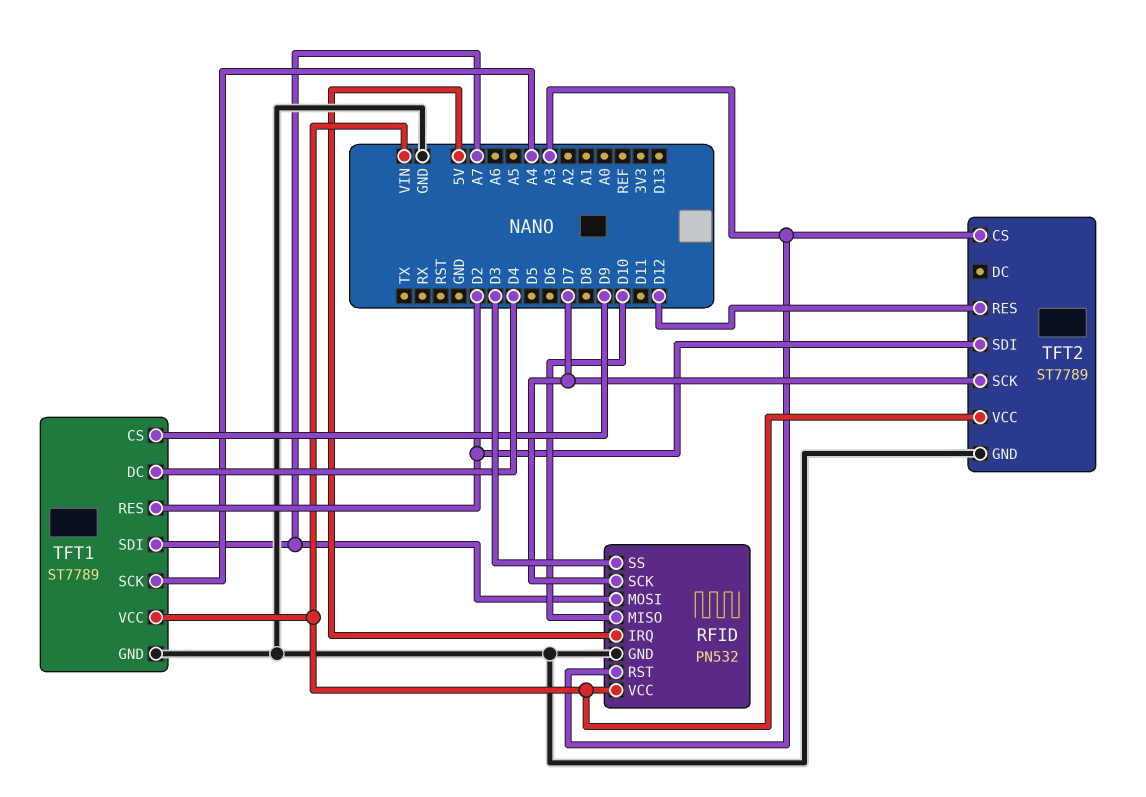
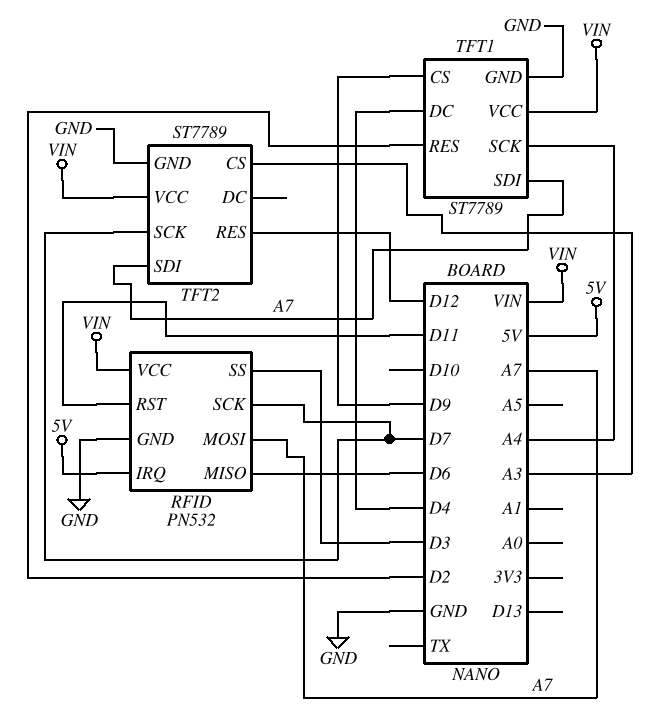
RFID pin MISO: D10 -> D6
RFID pin RST: A3 -> D11
TFT2 pin SDI: D2 -> A7

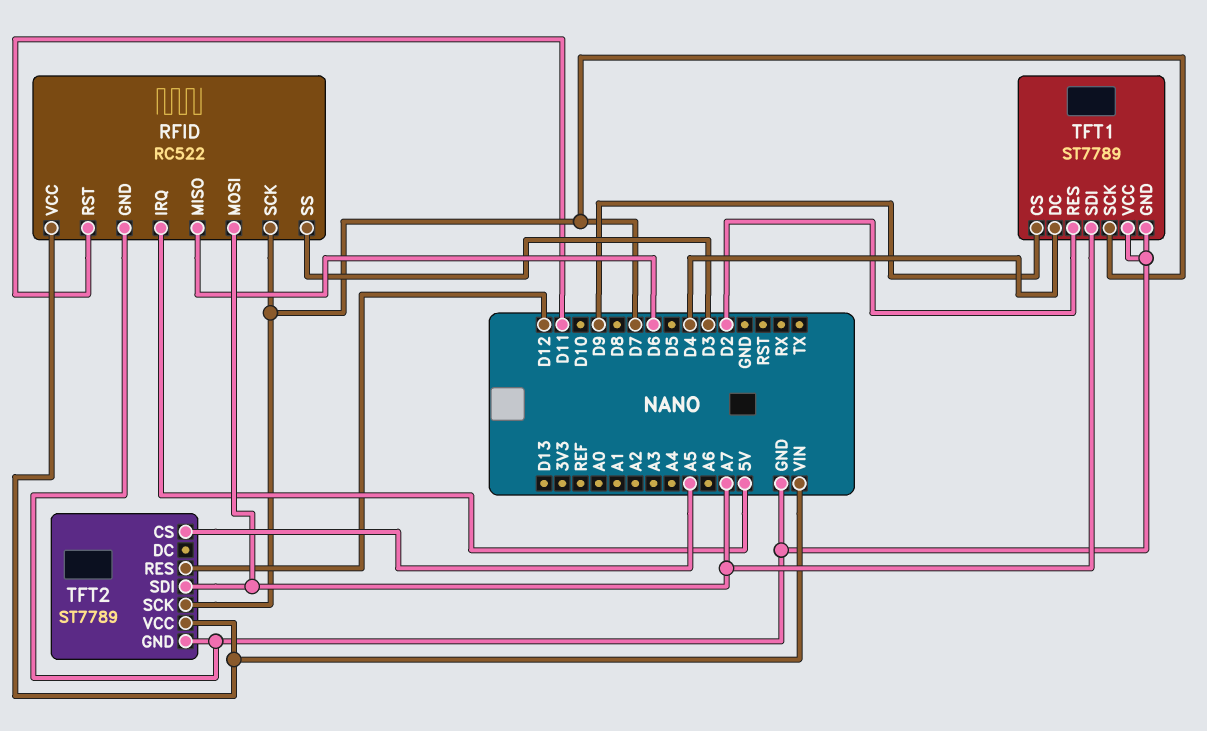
RFID: PN532 -> RC522
TFT1 pin SCK: A4 -> D7
TFT1 pin VCC: VIN -> GND
TFT2 pin CS: A3 -> A5

